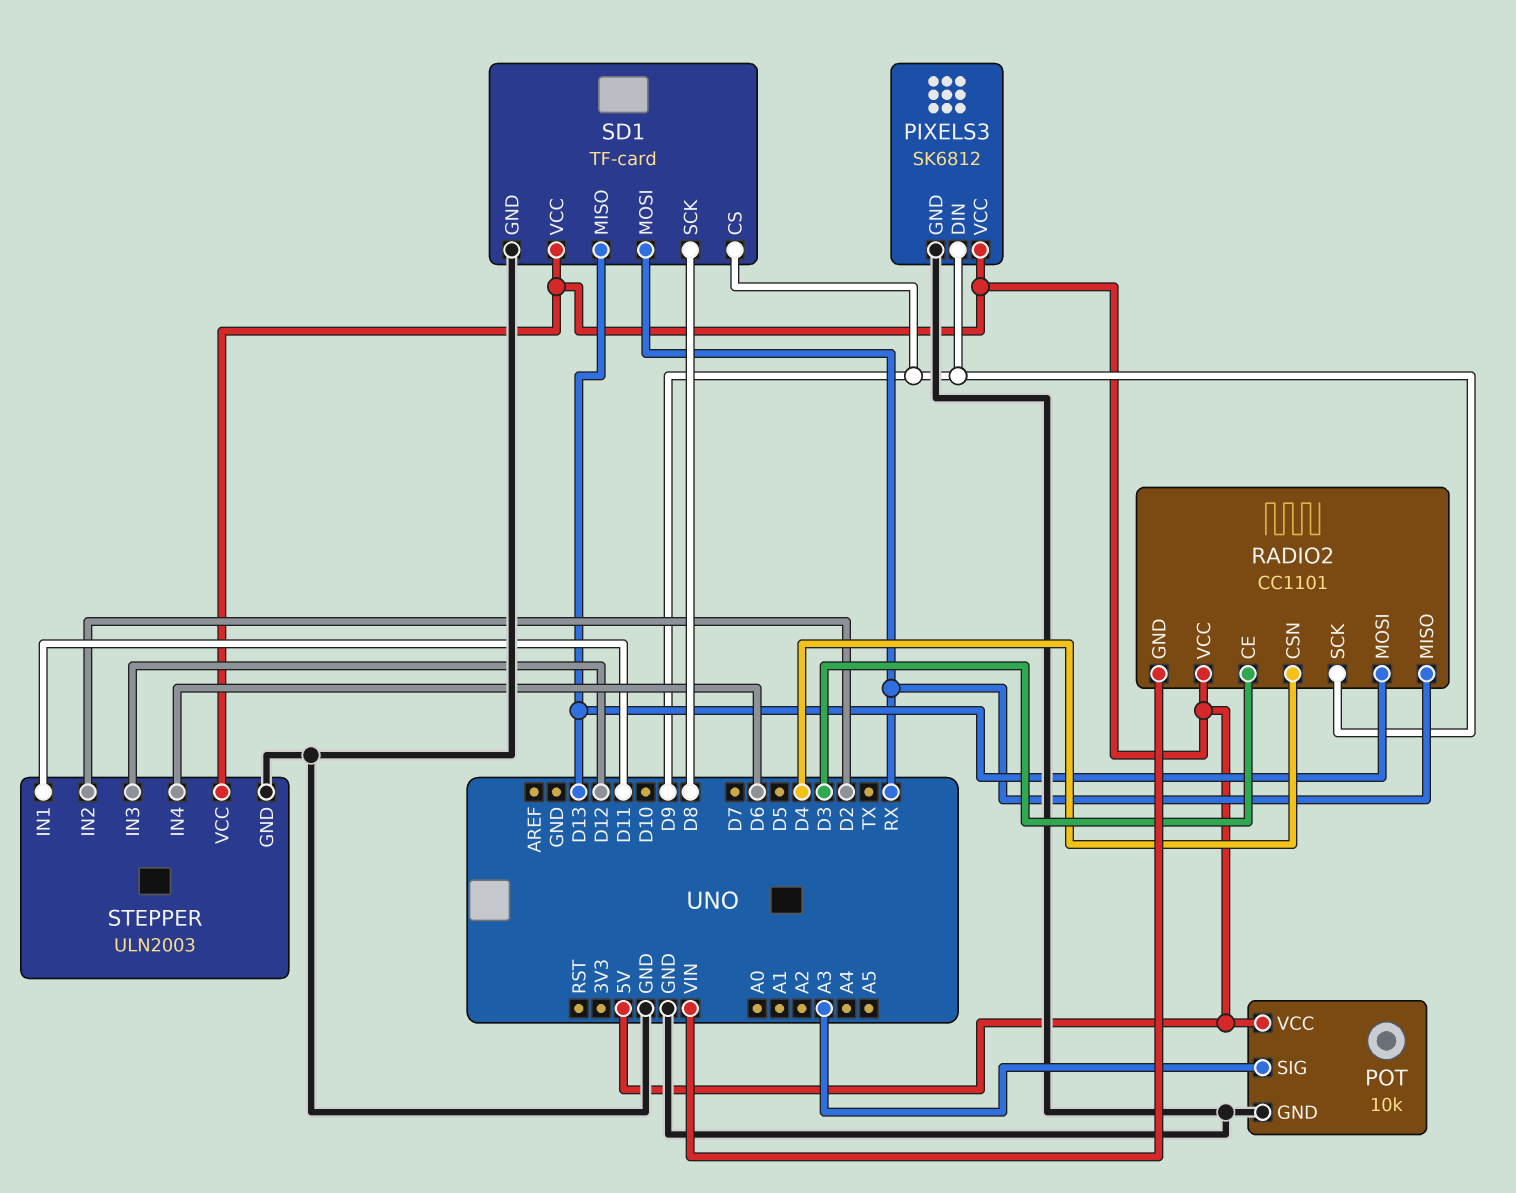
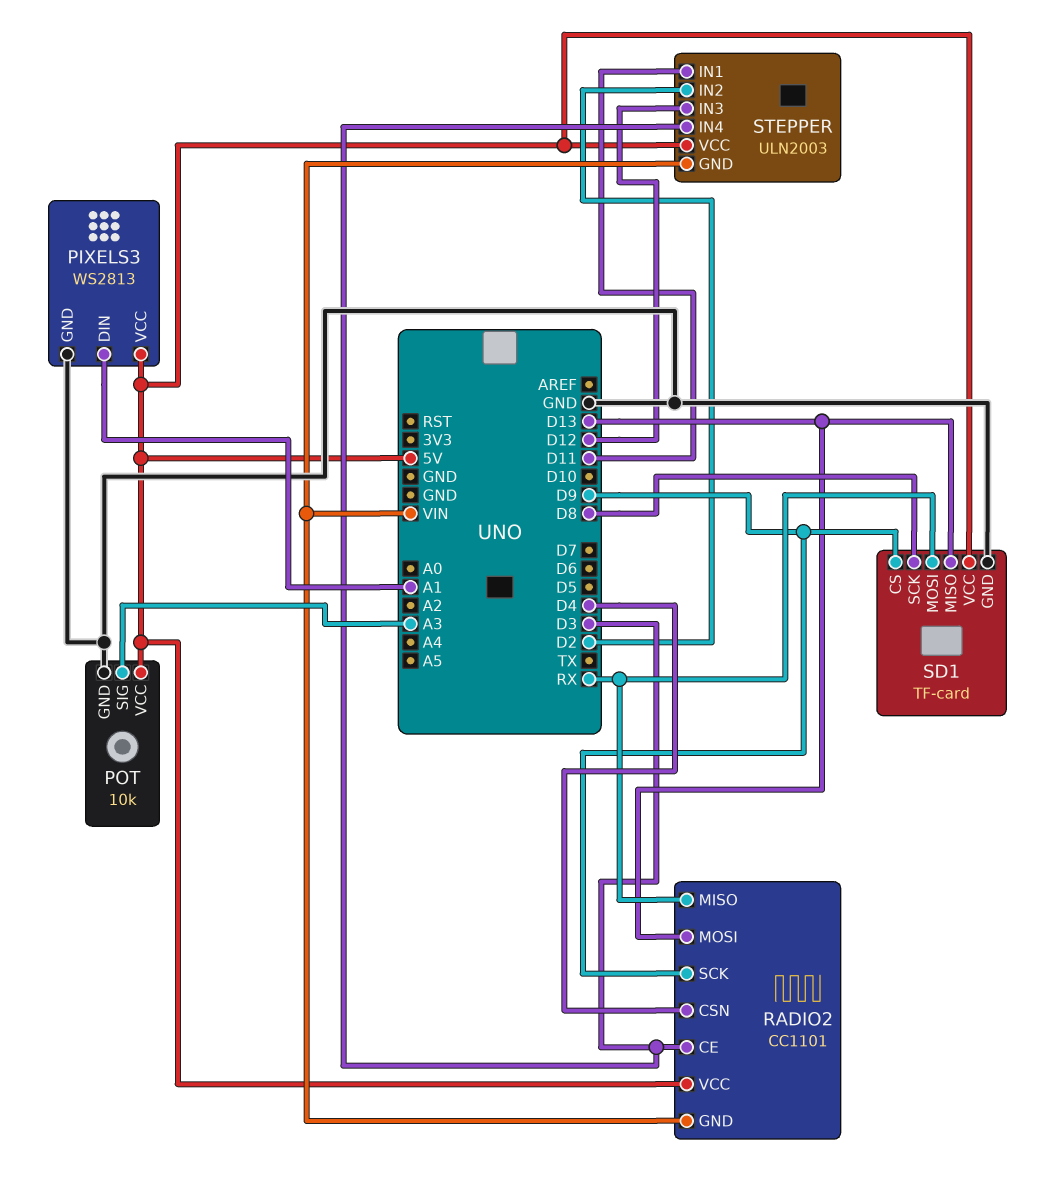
PIXELS3: SK6812 -> WS2813
PIXELS3 pin DIN: D9 -> A1
STEPPER pin GND: GND -> VIN
STEPPER pin IN4: D6 -> D3

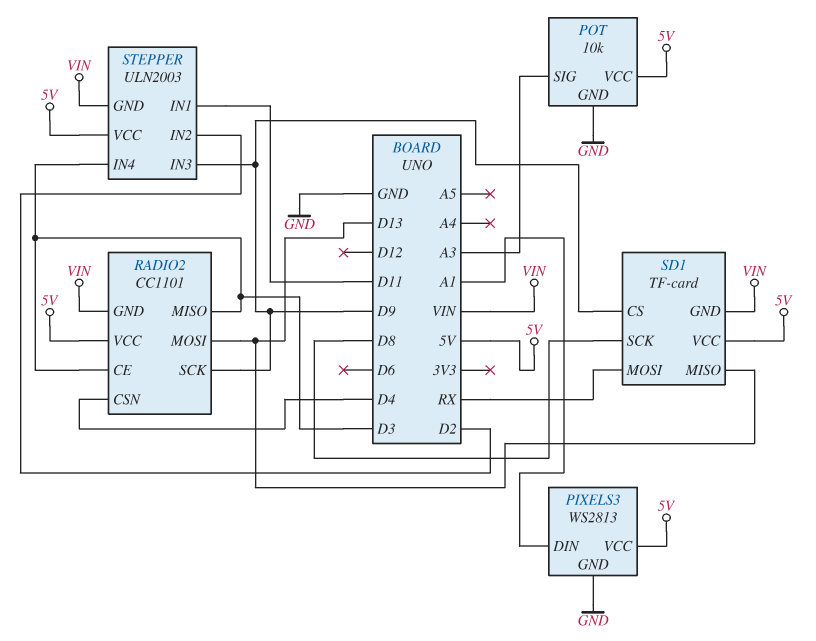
RADIO2 pin MISO: RX -> D3
SD1 pin GND: GND -> VIN
STEPPER pin IN3: D12 -> D9

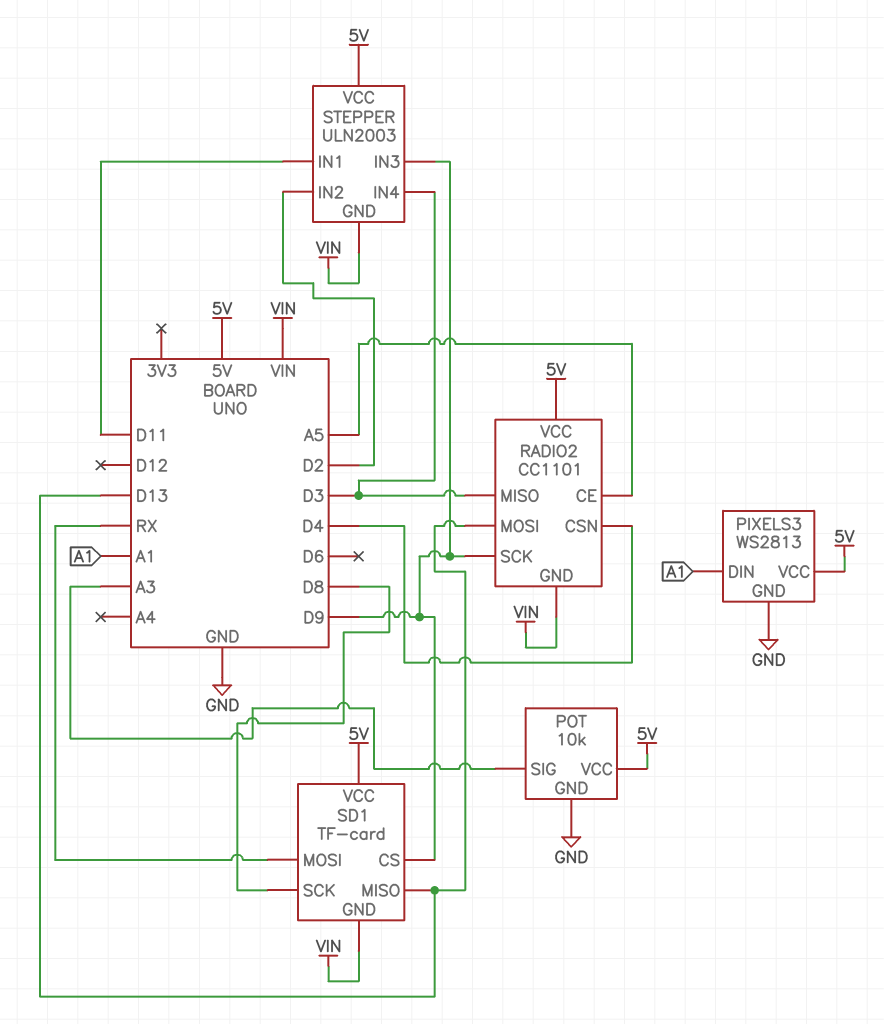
RADIO2 pin CE: D3 -> A5

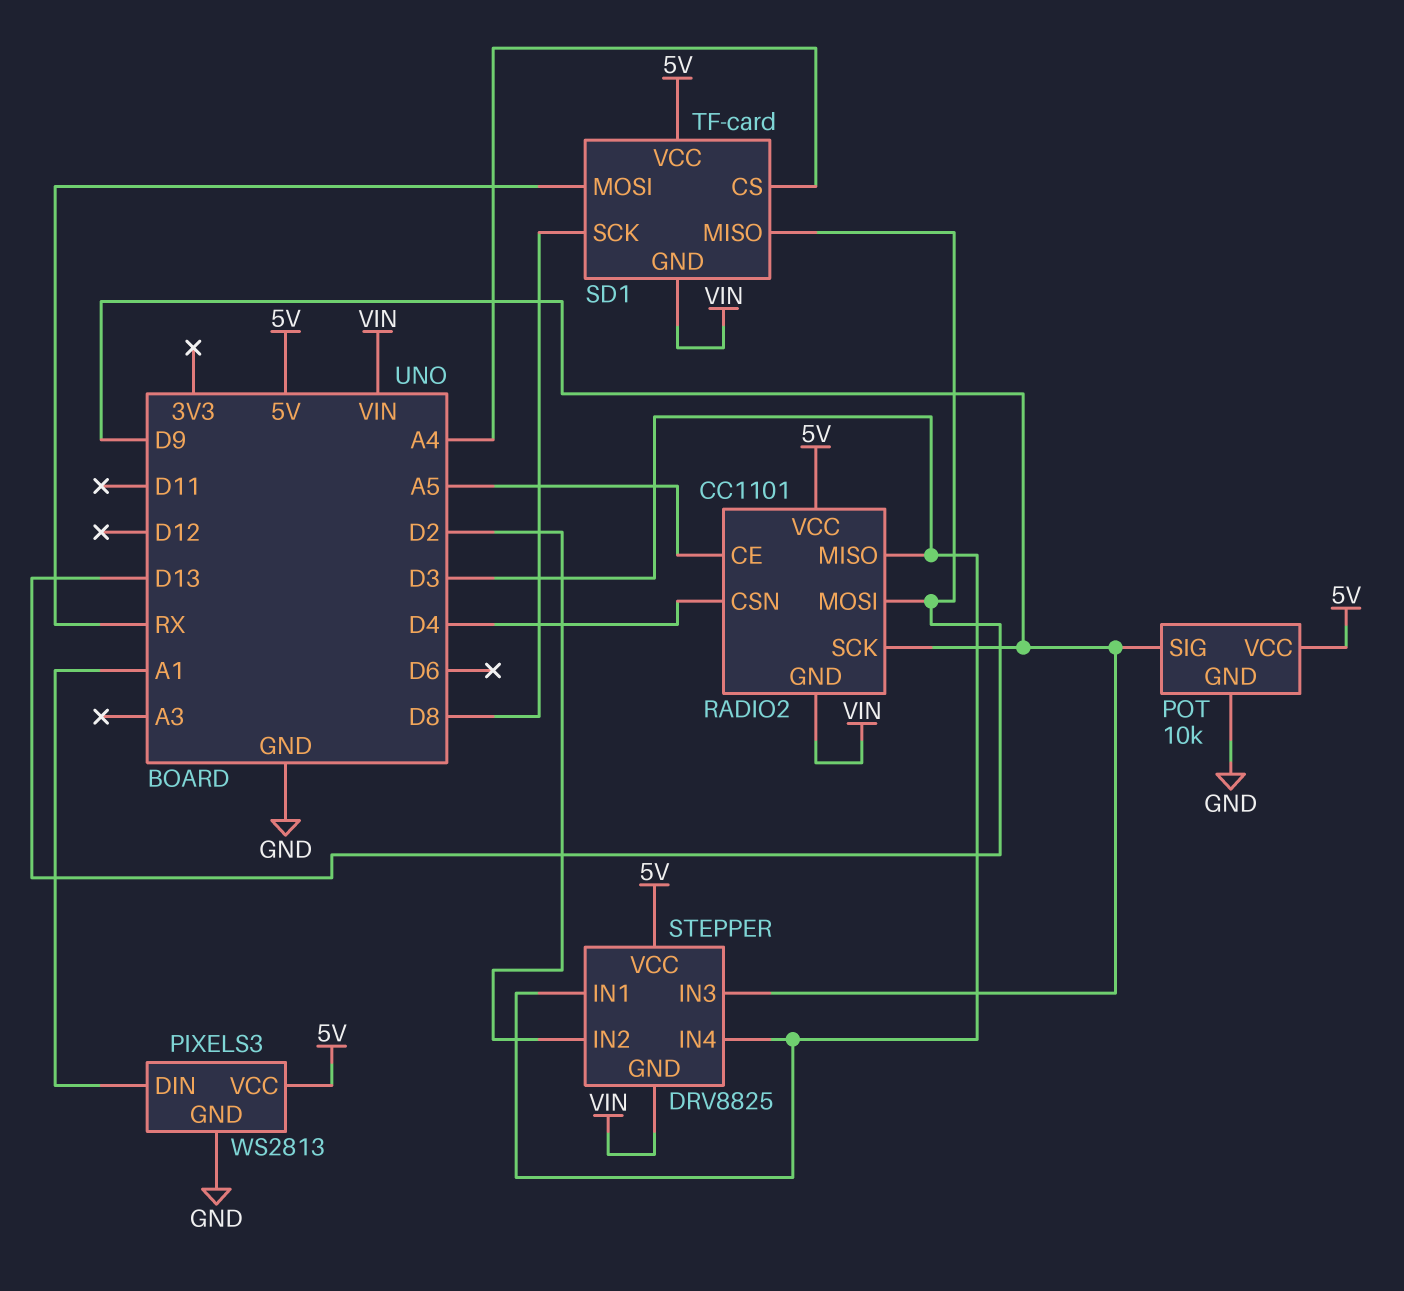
POT pin SIG: A3 -> D9
SD1 pin CS: D9 -> A4
STEPPER: ULN2003 -> DRV8825
STEPPER pin IN1: D11 -> D3

